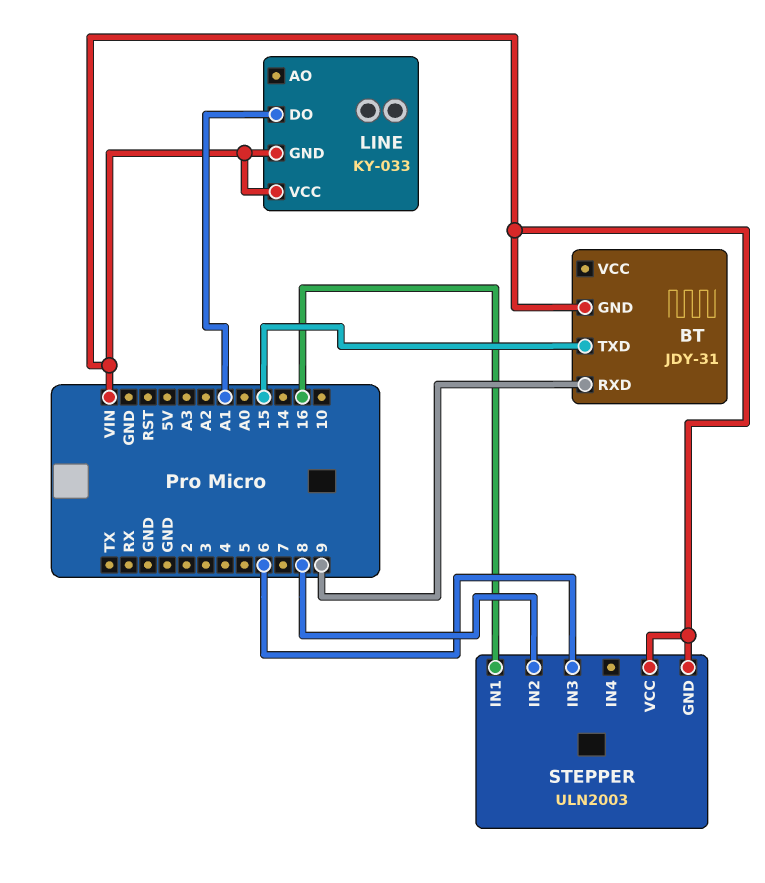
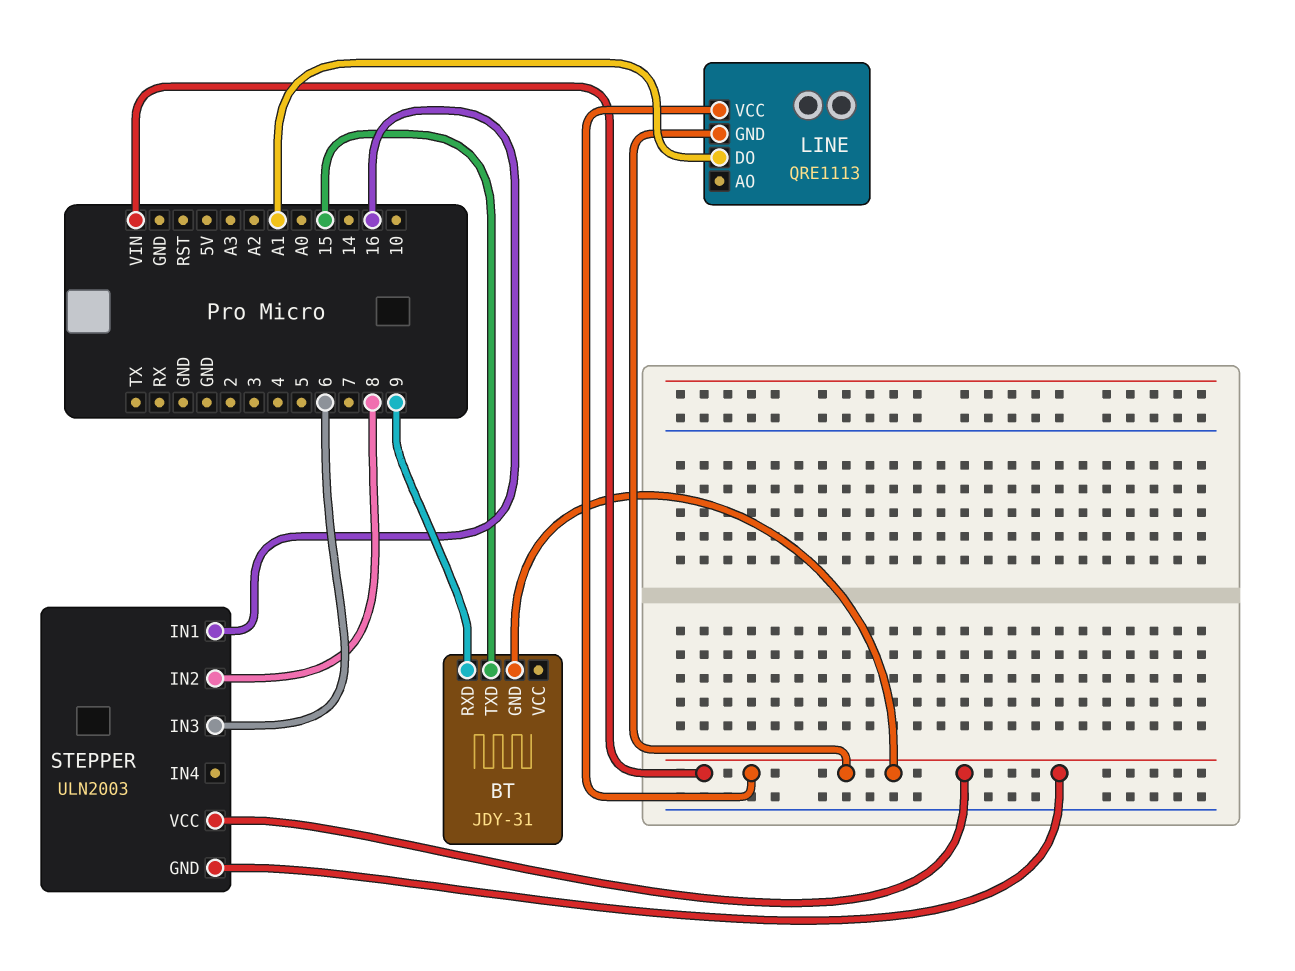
LINE: KY-033 -> QRE1113

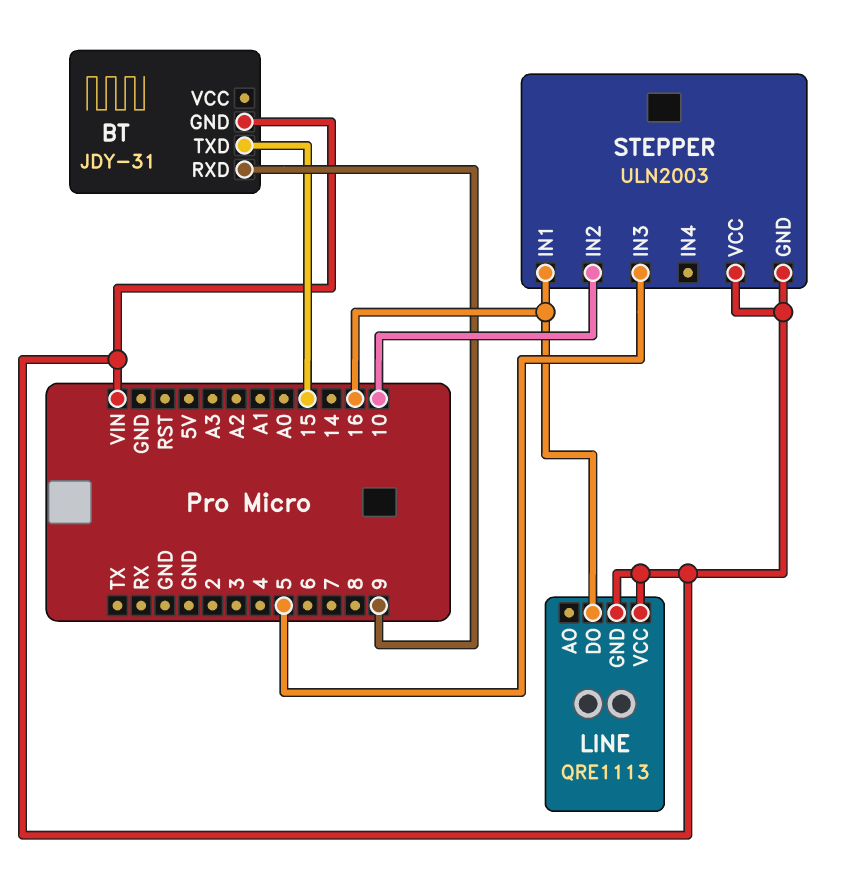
LINE pin DO: A1 -> 16
STEPPER pin IN2: 8 -> 10
STEPPER pin IN3: 6 -> 5

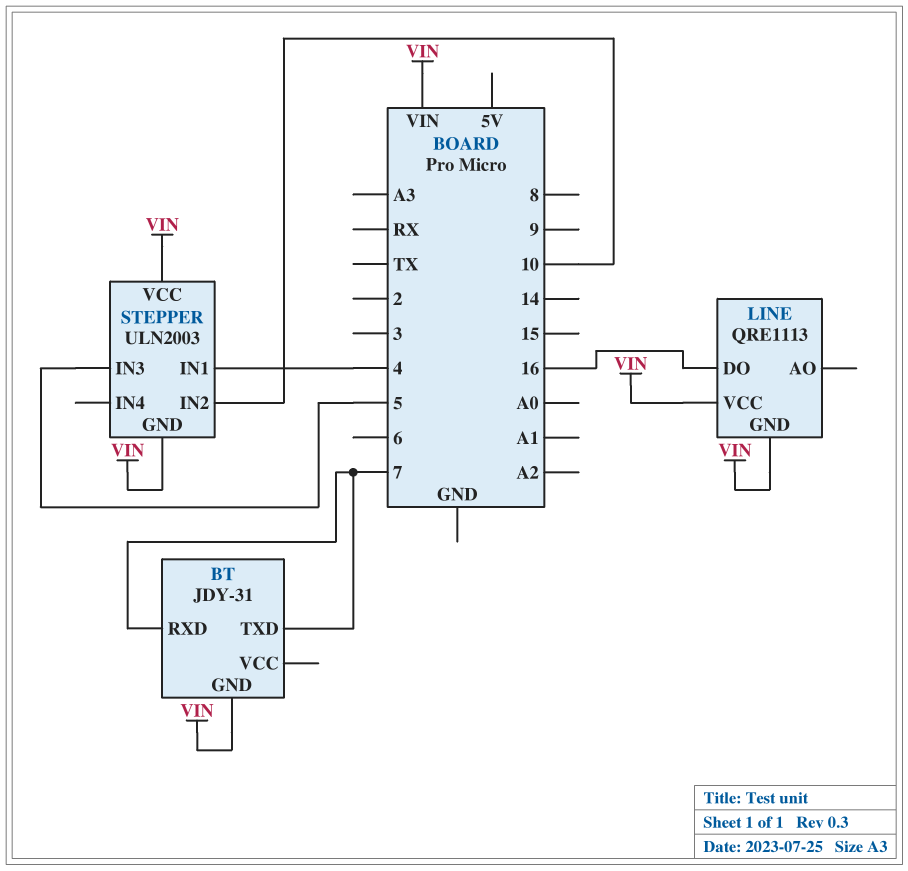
BT pin RXD: 9 -> 7
BT pin TXD: 15 -> 7
STEPPER pin IN1: 16 -> 4

